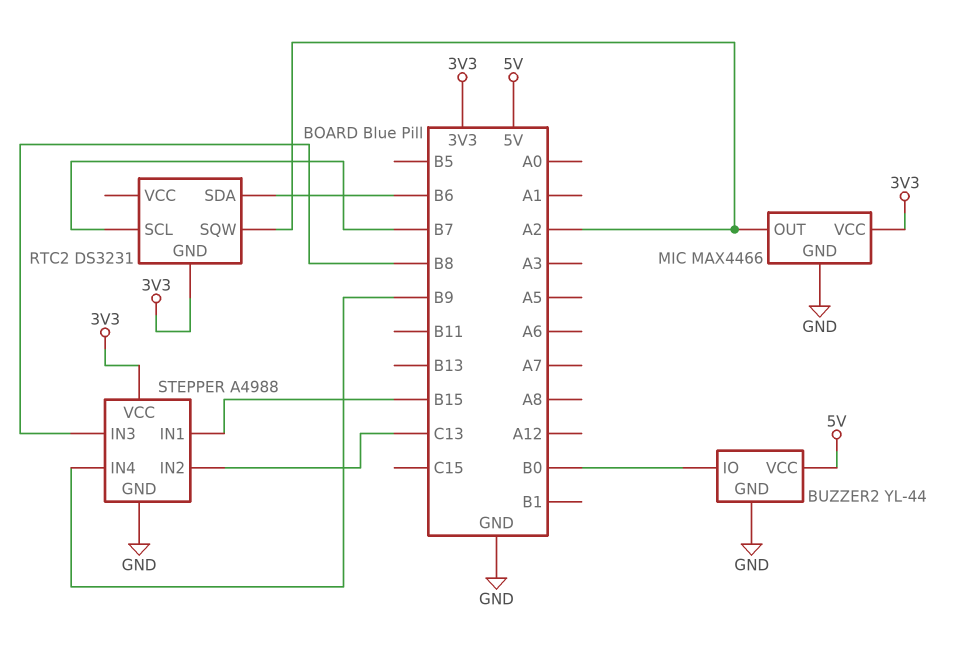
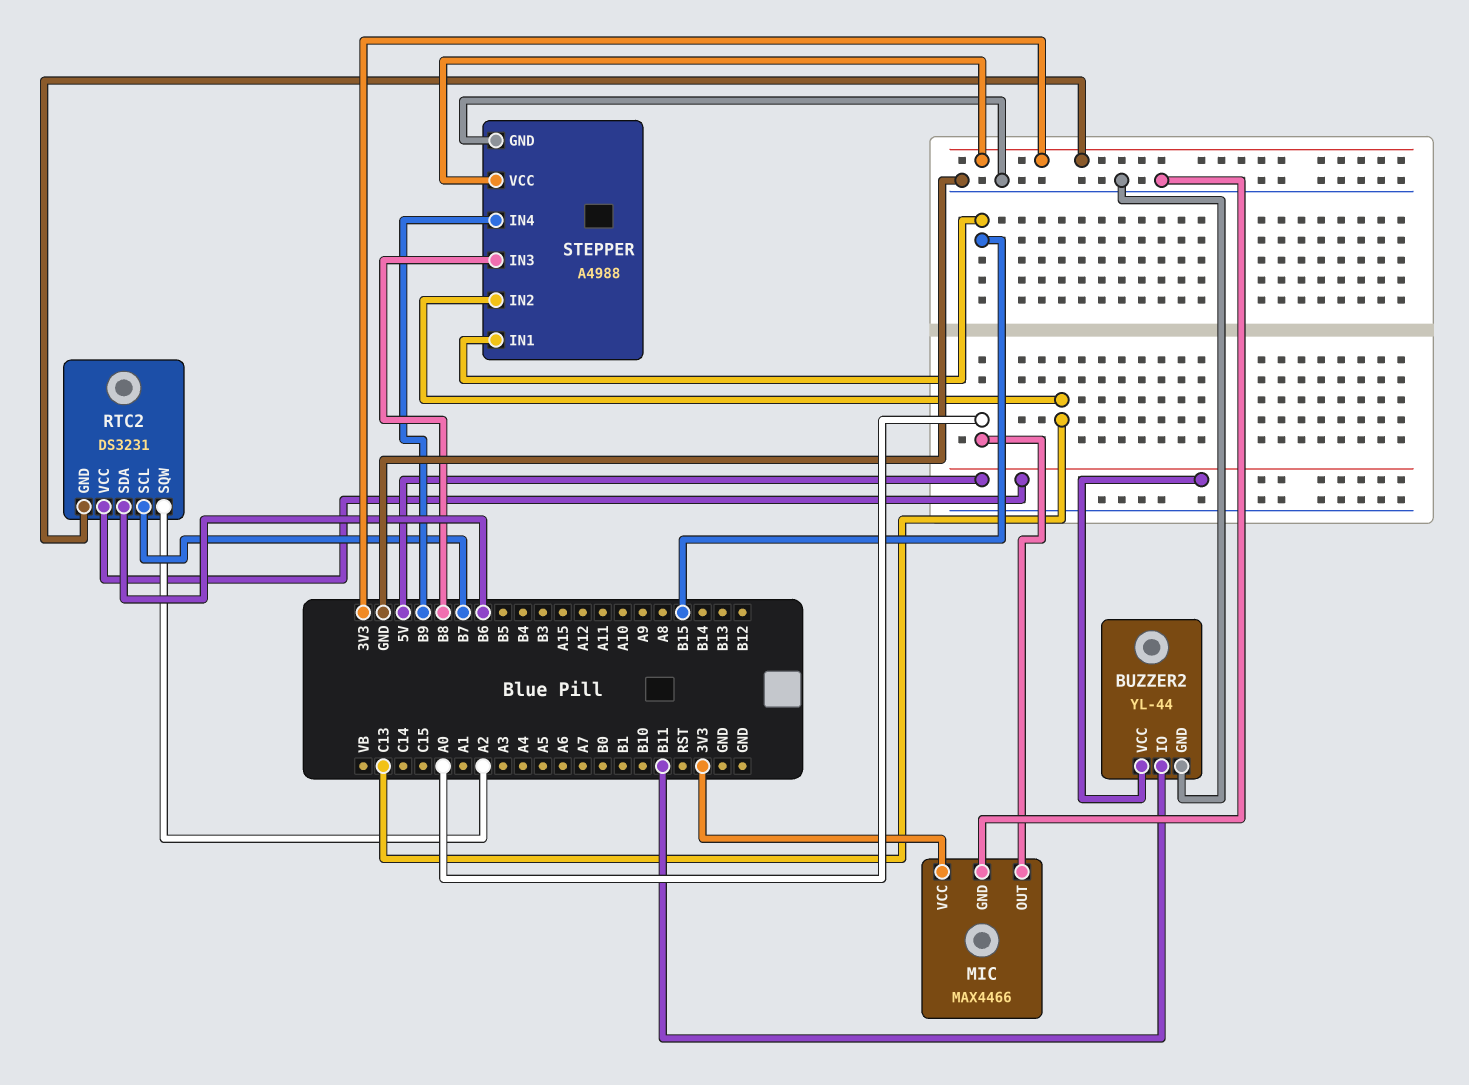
BUZZER2 pin IO: B0 -> B11
MIC pin OUT: A2 -> A0
RTC2 pin VCC: none -> 5V

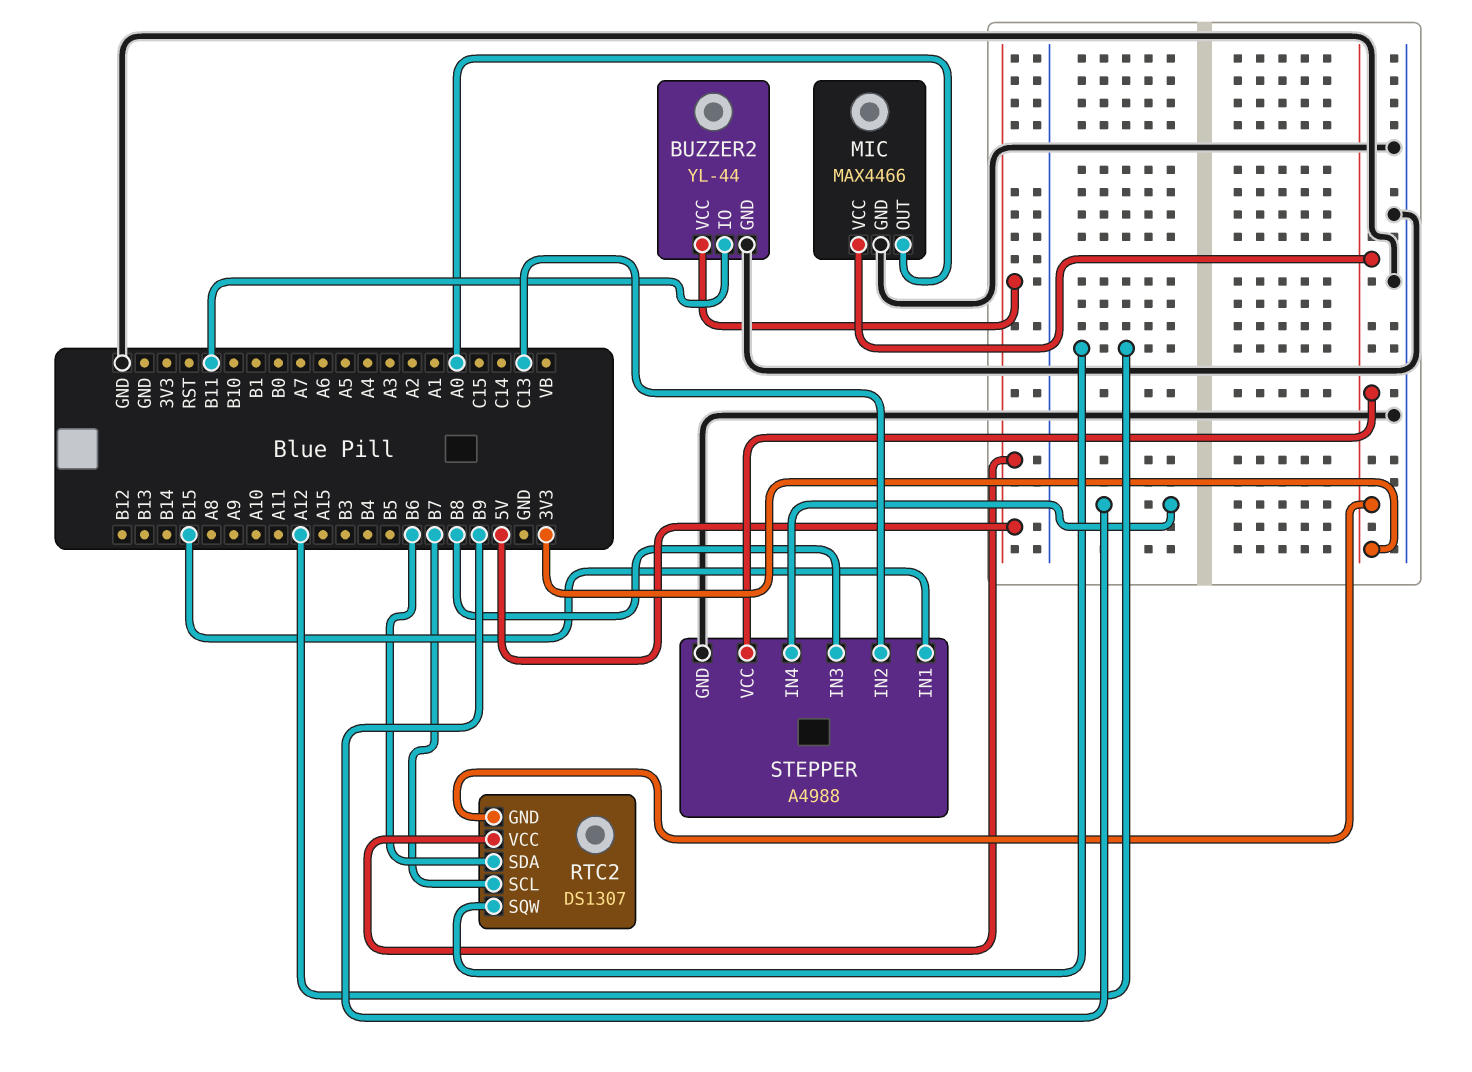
RTC2: DS3231 -> DS1307
RTC2 pin SQW: A2 -> A12

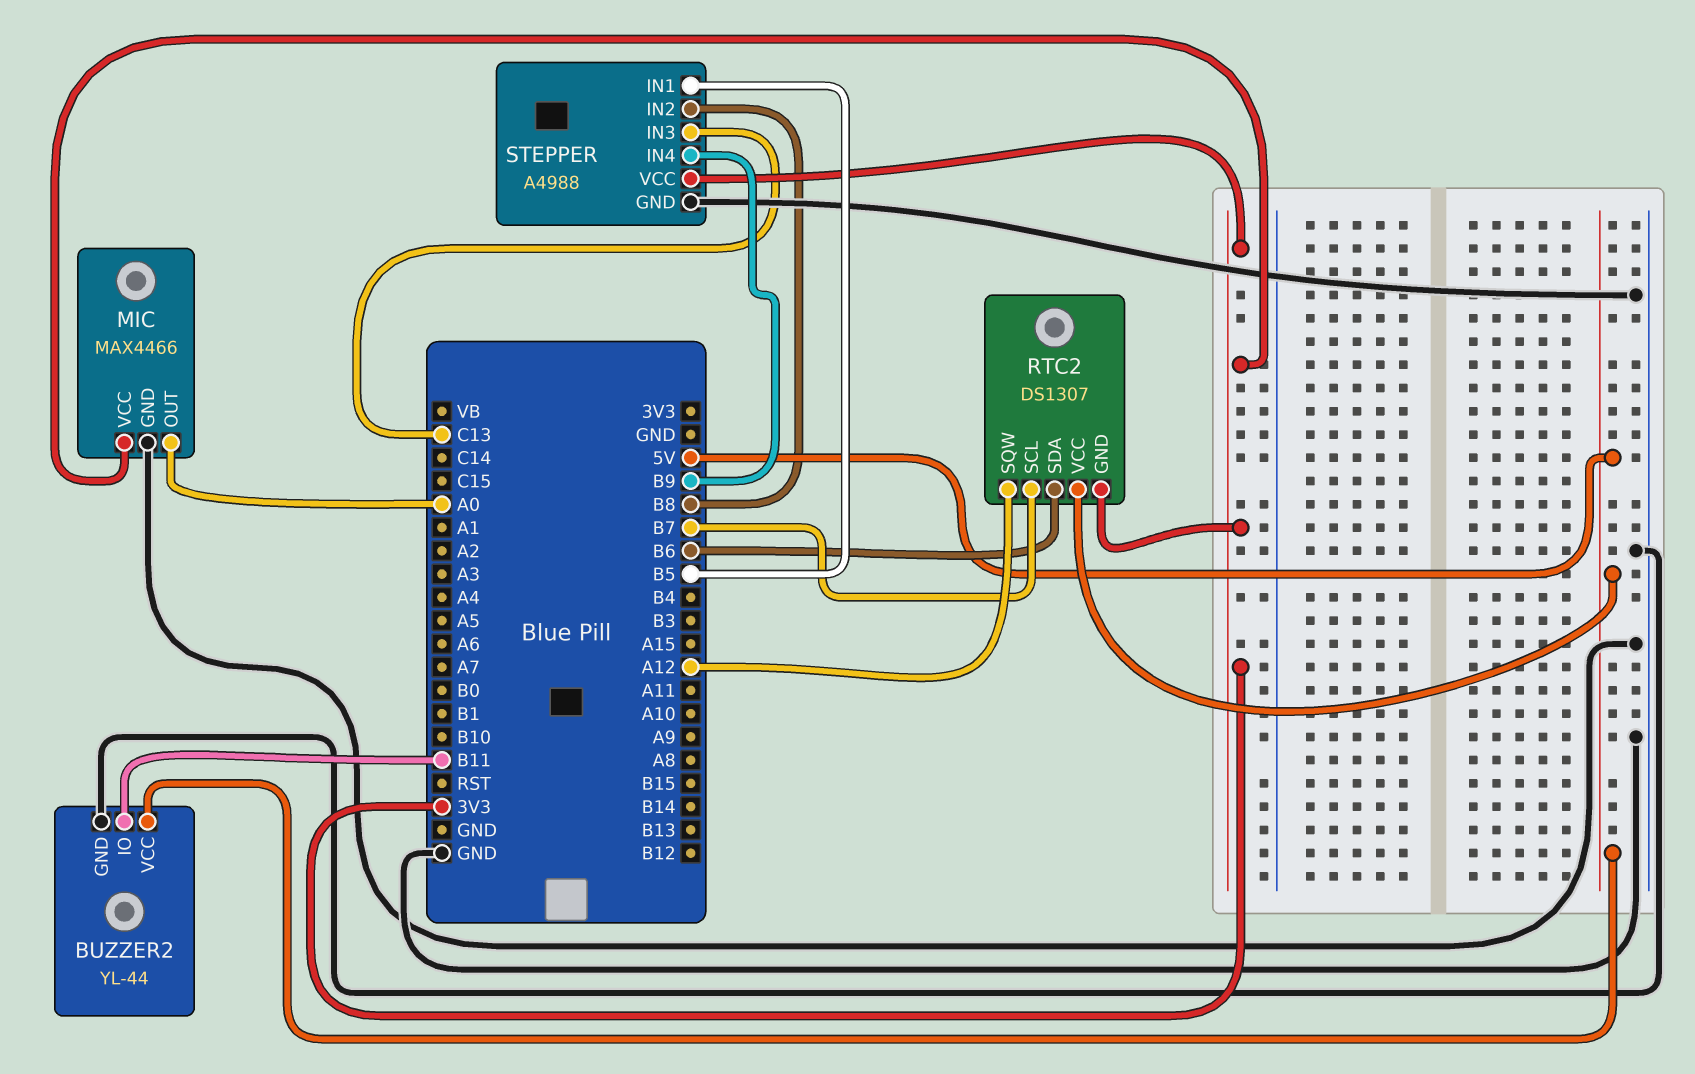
STEPPER pin IN1: B15 -> B5
STEPPER pin IN2: C13 -> B8
STEPPER pin IN3: B8 -> C13

